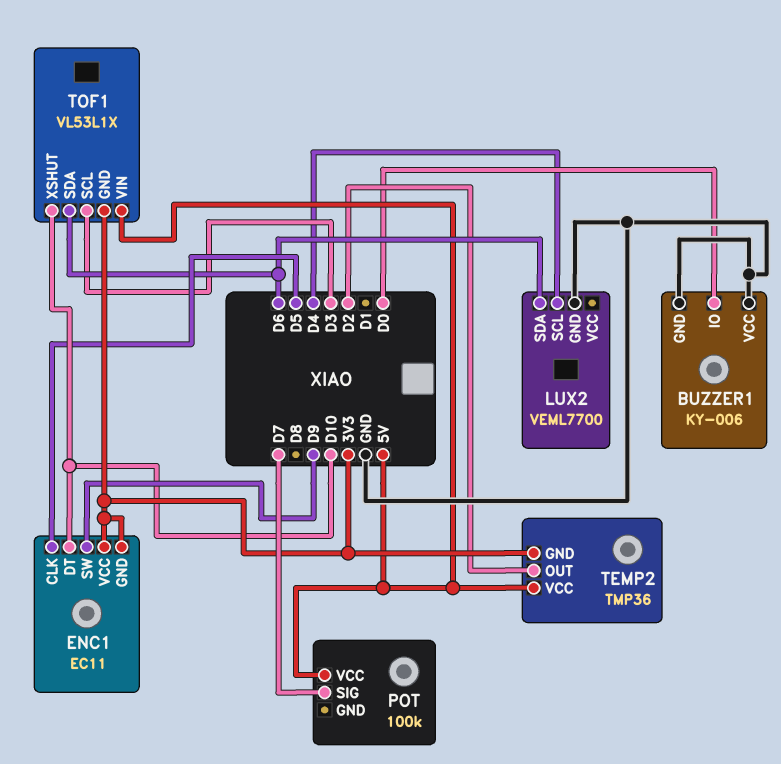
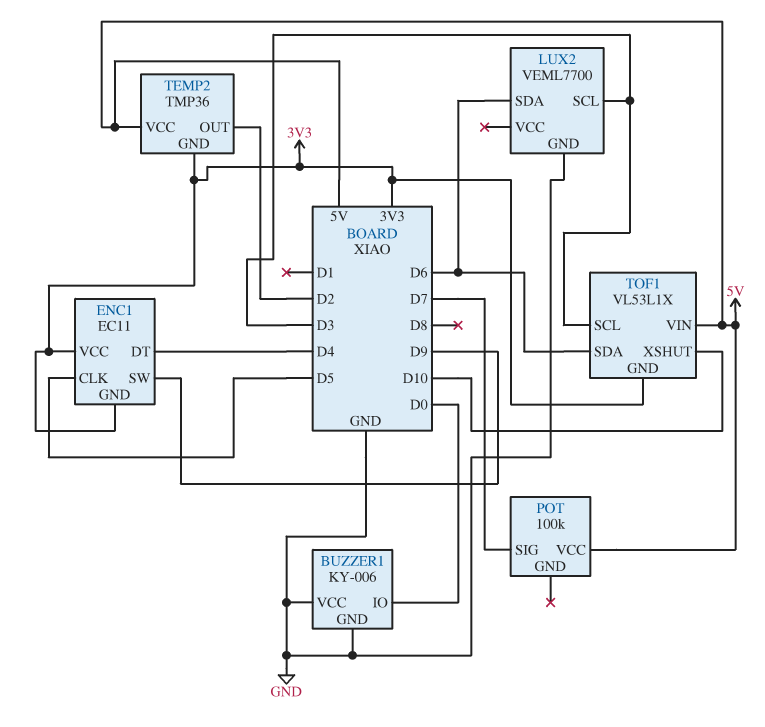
ENC1 pin DT: D10 -> D4
LUX2 pin SCL: D4 -> D3

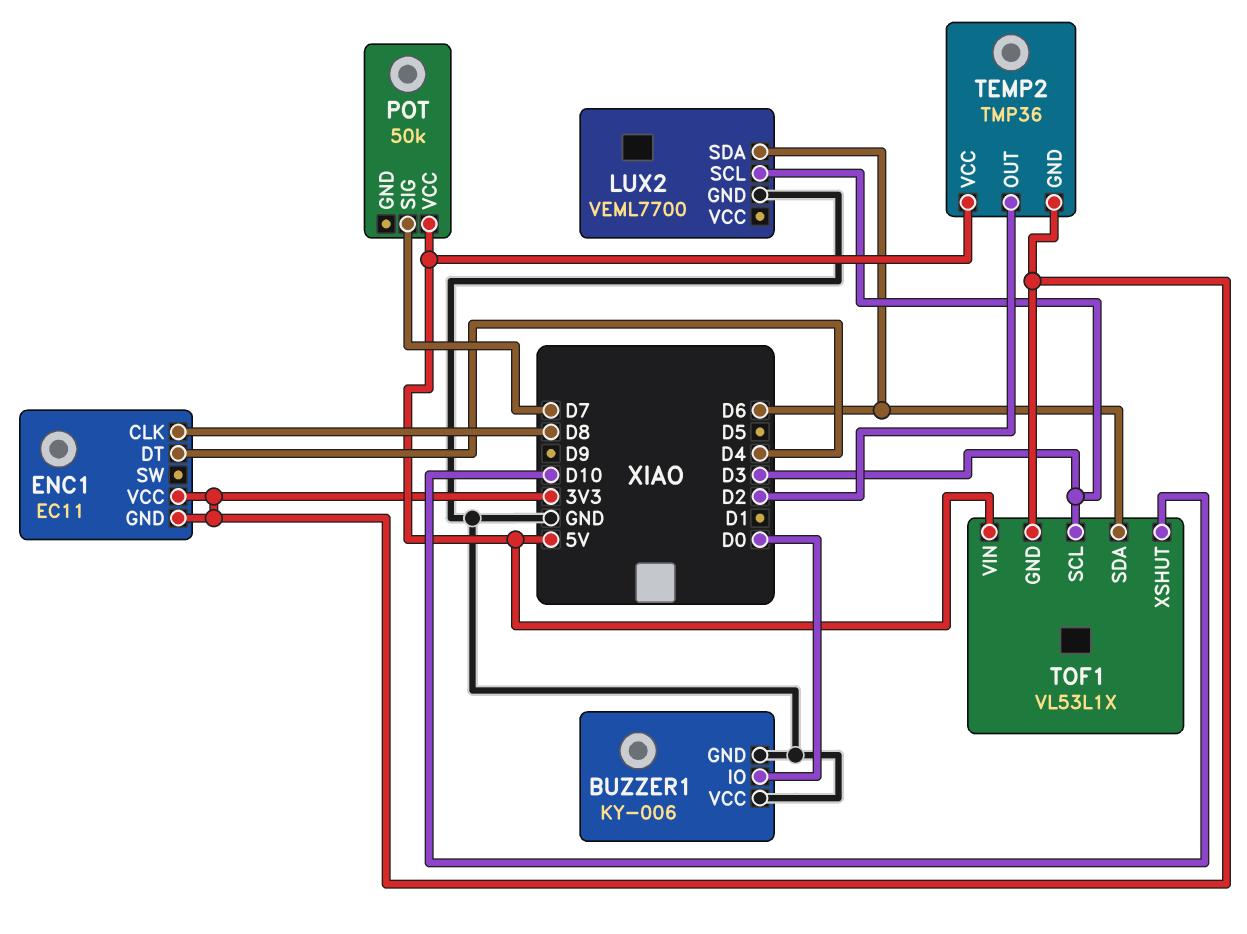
ENC1 pin CLK: D5 -> D8
ENC1 pin SW: D9 -> none
POT: 100k -> 50k

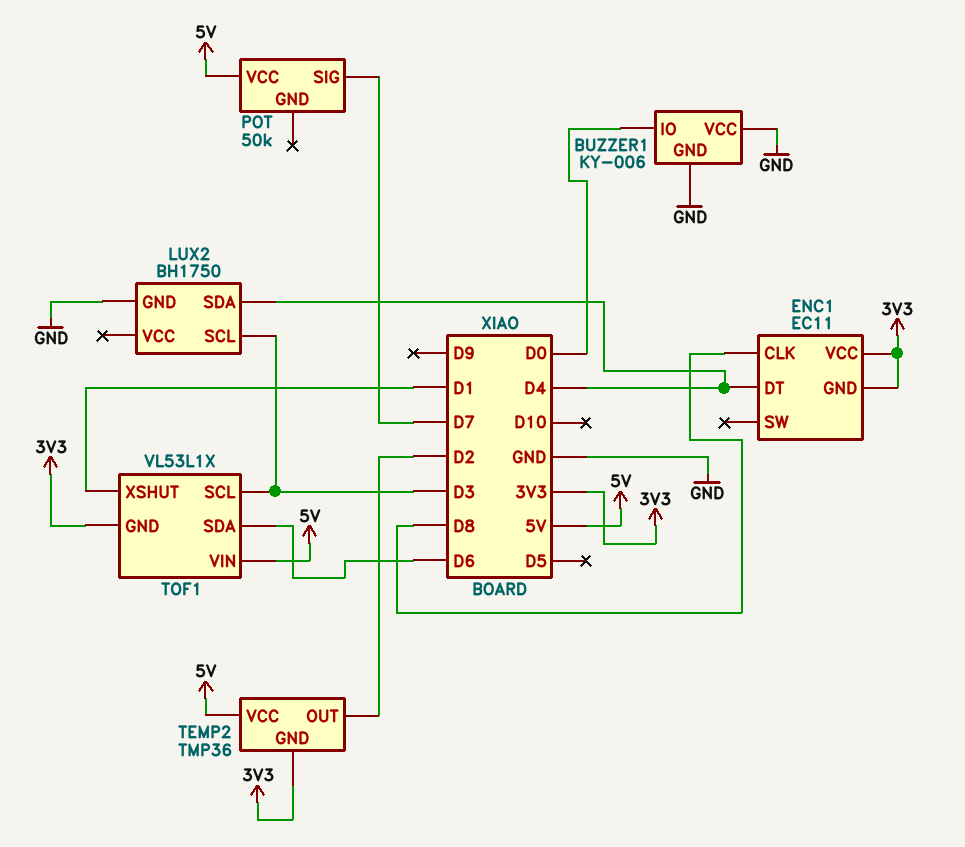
LUX2: VEML7700 -> BH1750
LUX2 pin SDA: D6 -> D4
TOF1 pin XSHUT: D10 -> D1

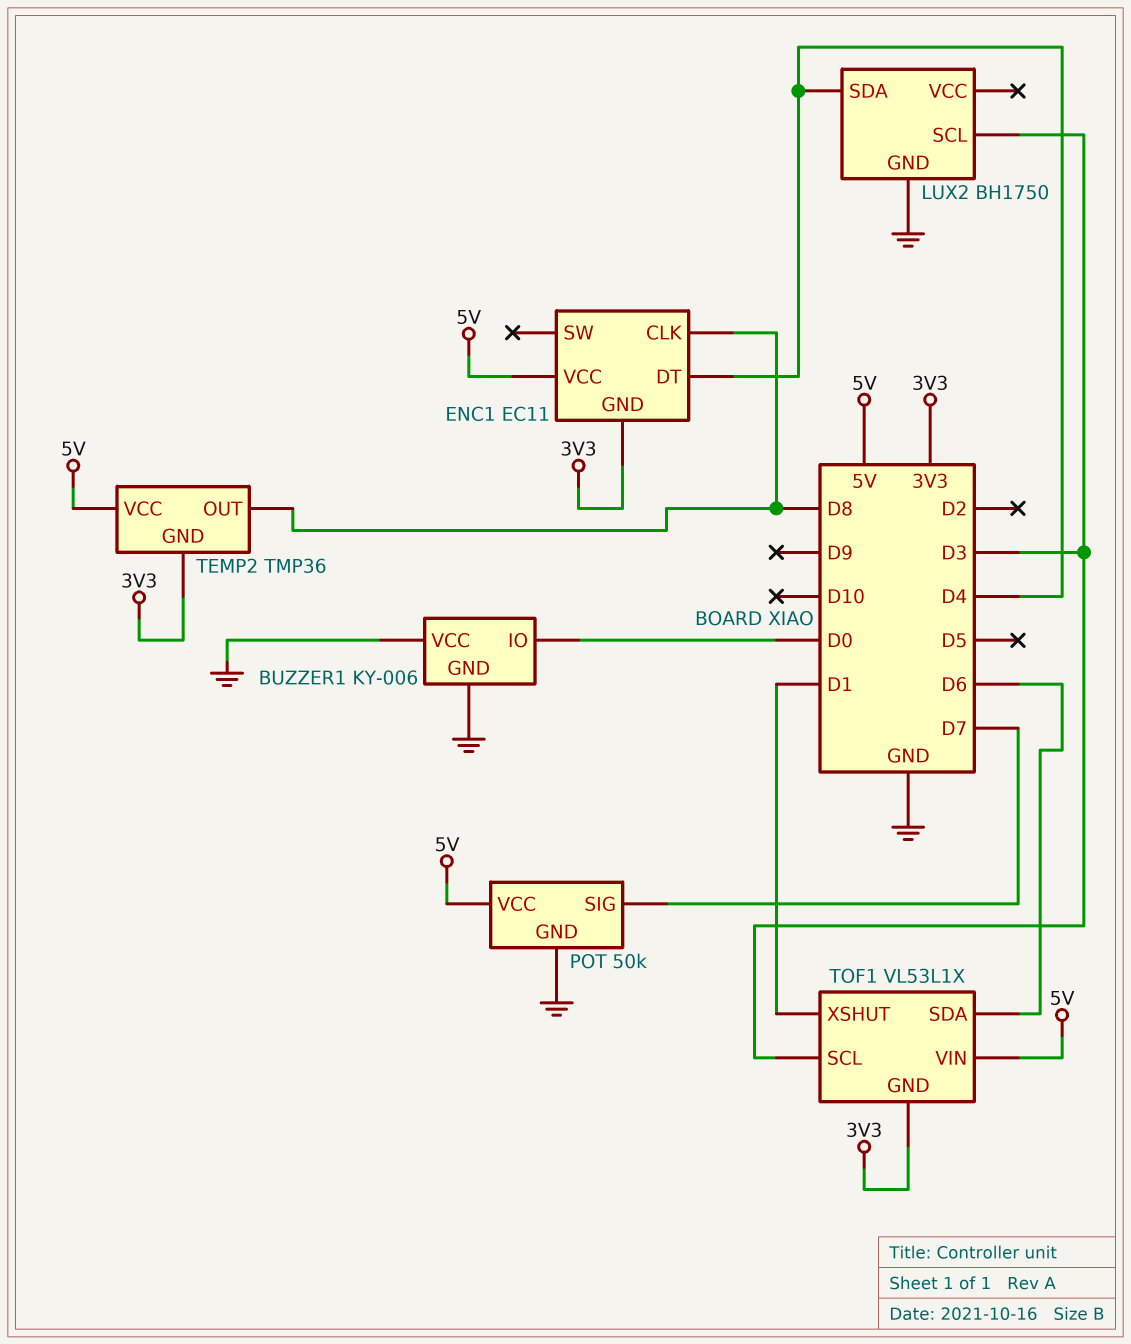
ENC1 pin VCC: 3V3 -> 5V
POT pin GND: none -> GND
TEMP2 pin OUT: D2 -> D8

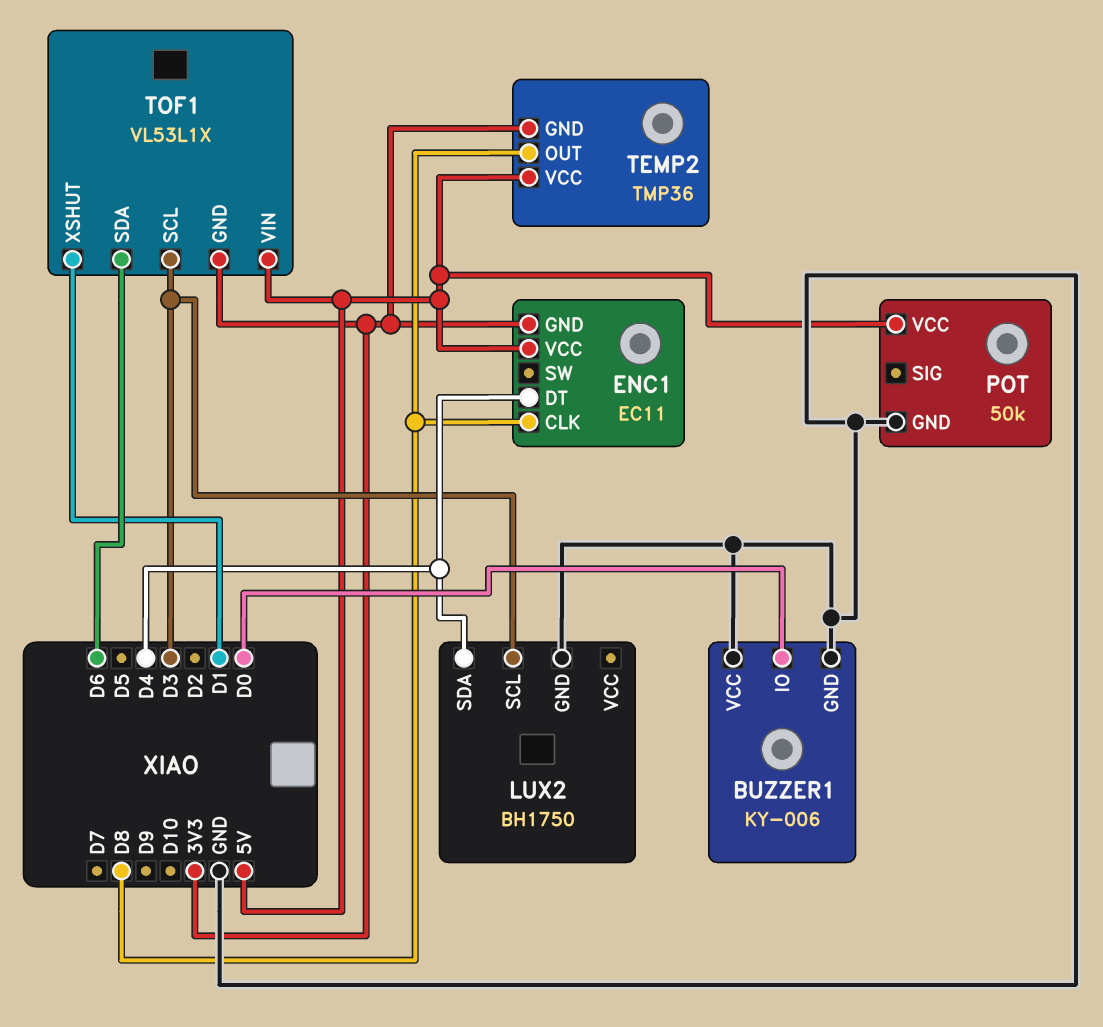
POT pin SIG: D7 -> none

